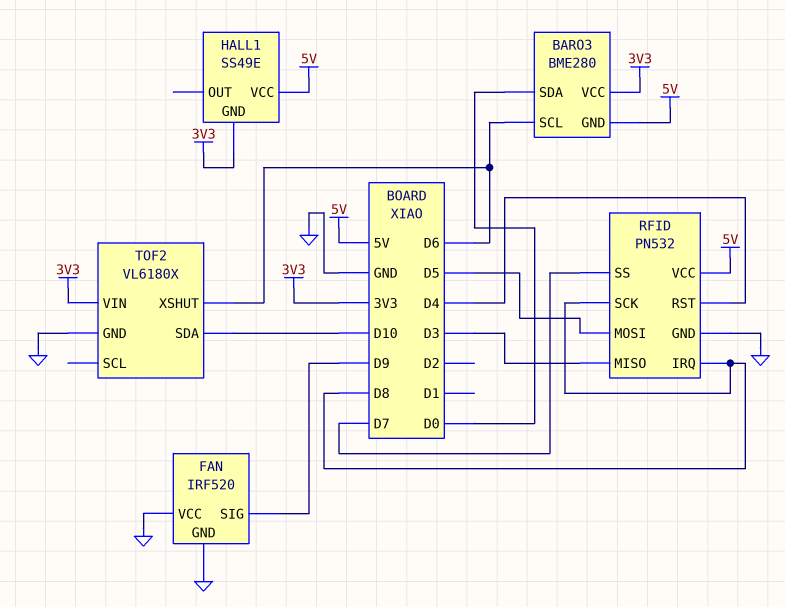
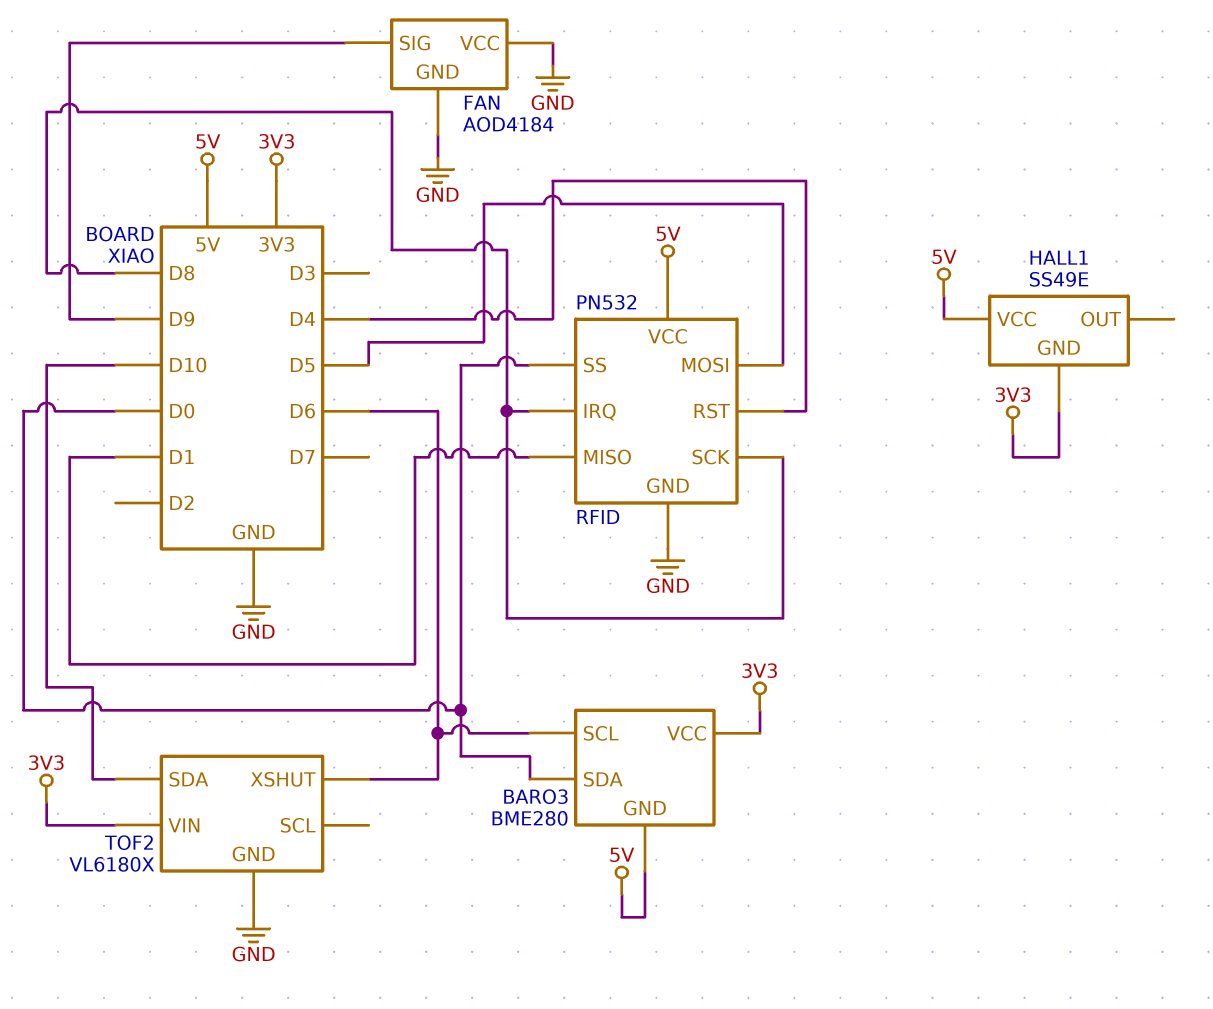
FAN: IRF520 -> AOD4184
RFID pin MISO: D3 -> D1
RFID pin SS: D7 -> D0

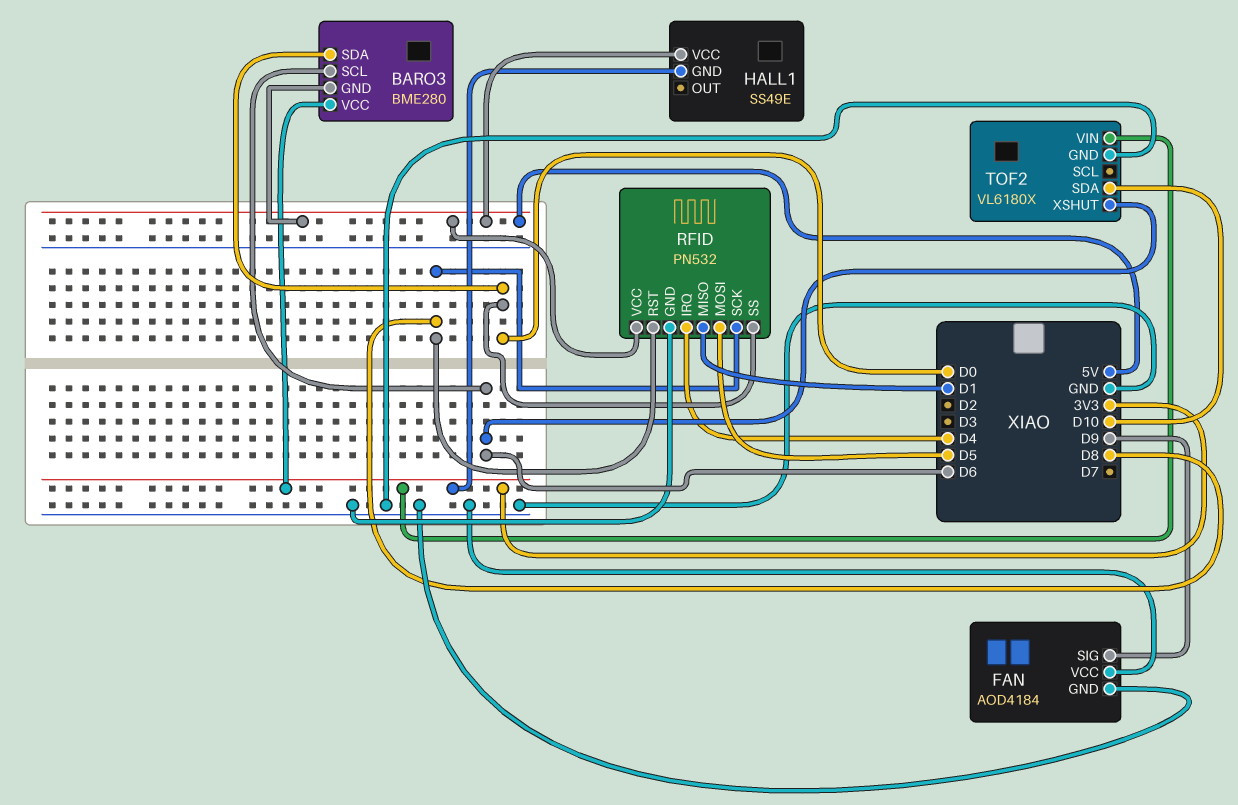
RFID pin IRQ: D8 -> D4
RFID pin RST: D4 -> D8

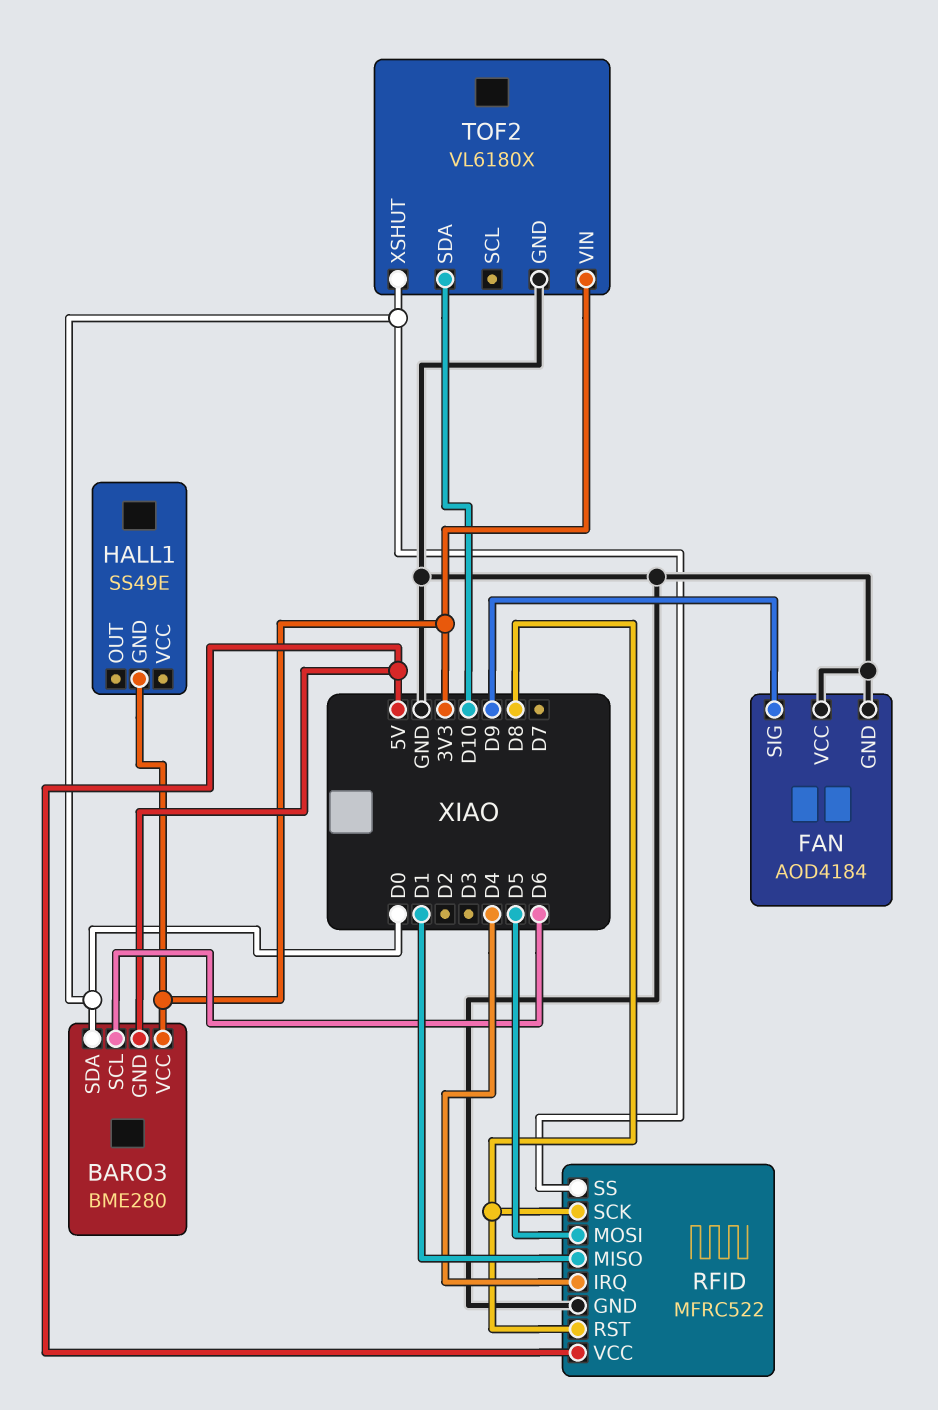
HALL1 pin VCC: 5V -> none
RFID: PN532 -> MFRC522
TOF2 pin XSHUT: D6 -> D0

